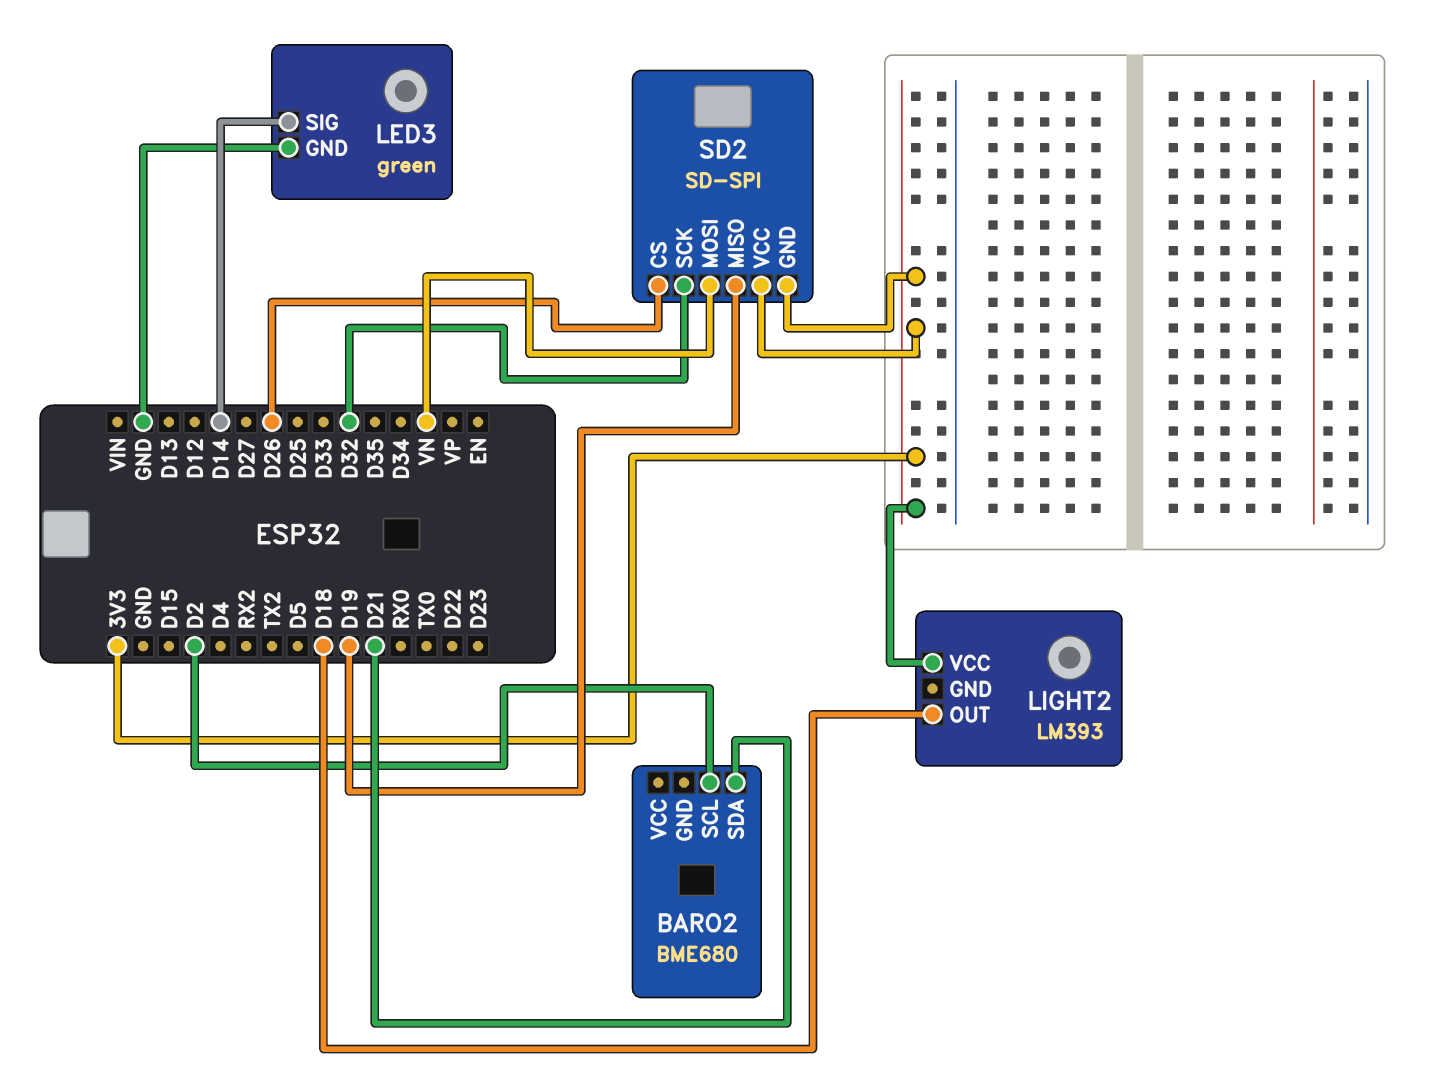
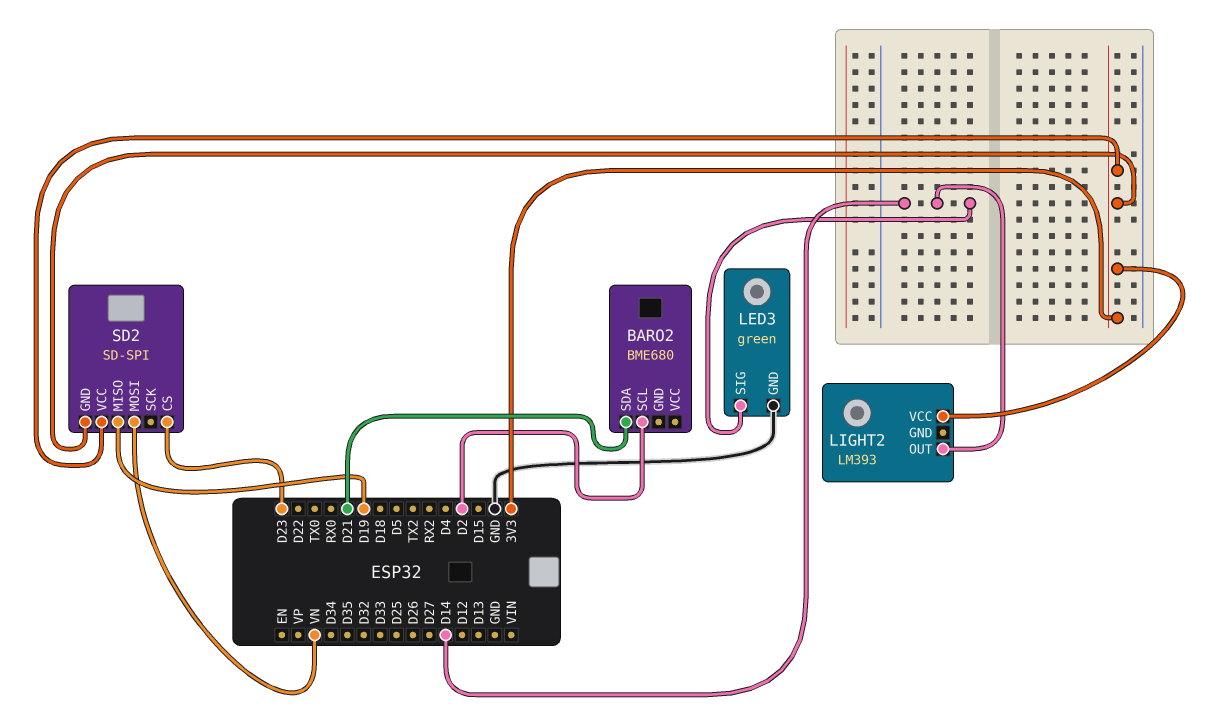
LIGHT2 pin OUT: D18 -> D14
SD2 pin CS: D26 -> D23
SD2 pin SCK: D32 -> none

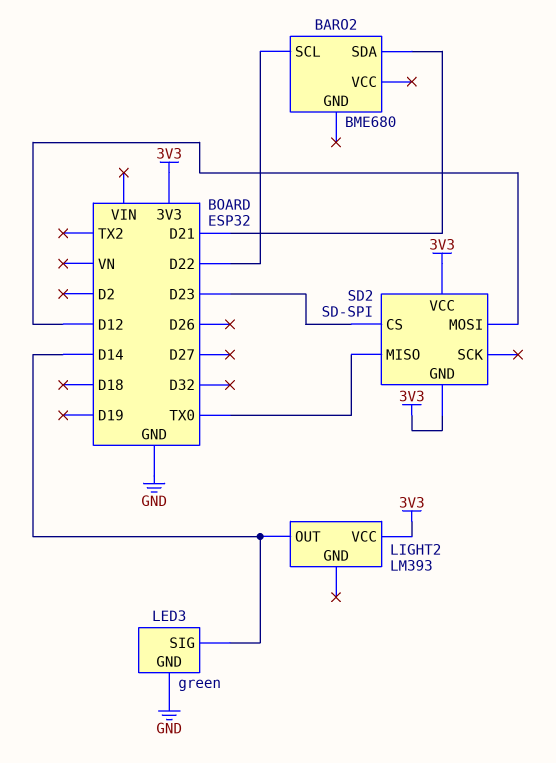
BARO2 pin SCL: D2 -> D22
SD2 pin MISO: D19 -> TX0
SD2 pin MOSI: VN -> D12

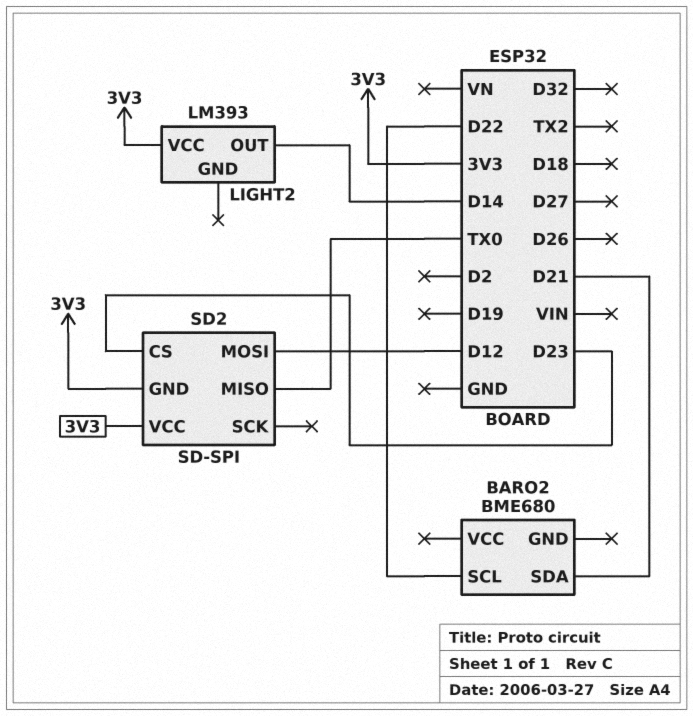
LED3: green -> none
LED3 pin GND: GND -> none
LED3 pin SIG: D14 -> none

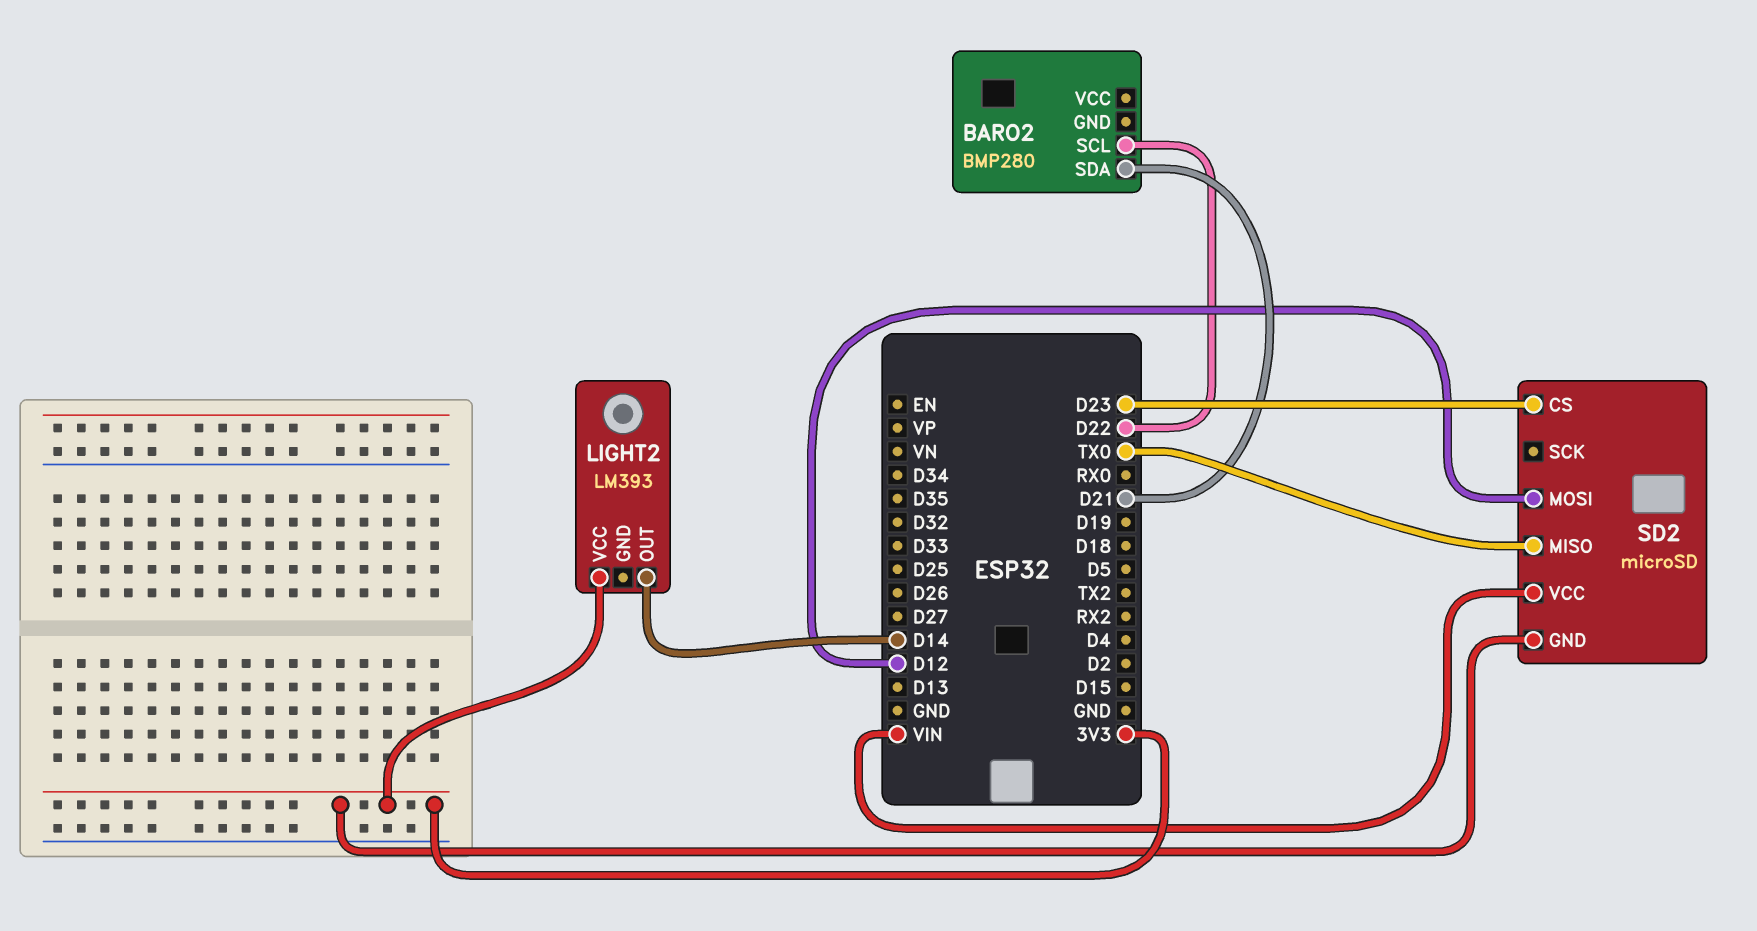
BARO2: BME680 -> BMP280
SD2: SD-SPI -> microSD
SD2 pin VCC: 3V3 -> VIN

